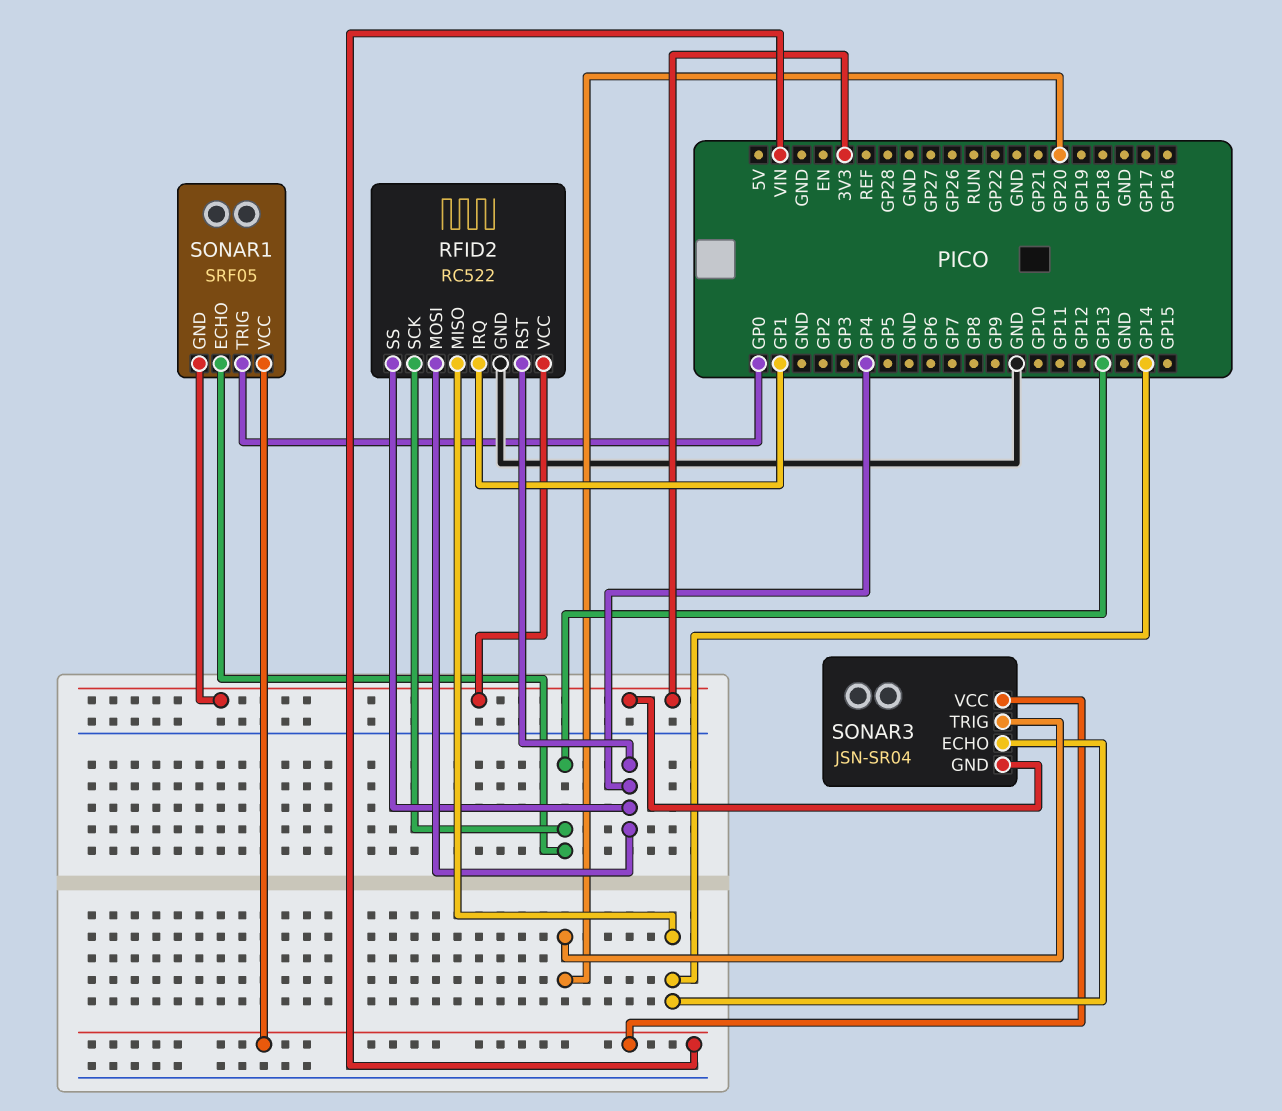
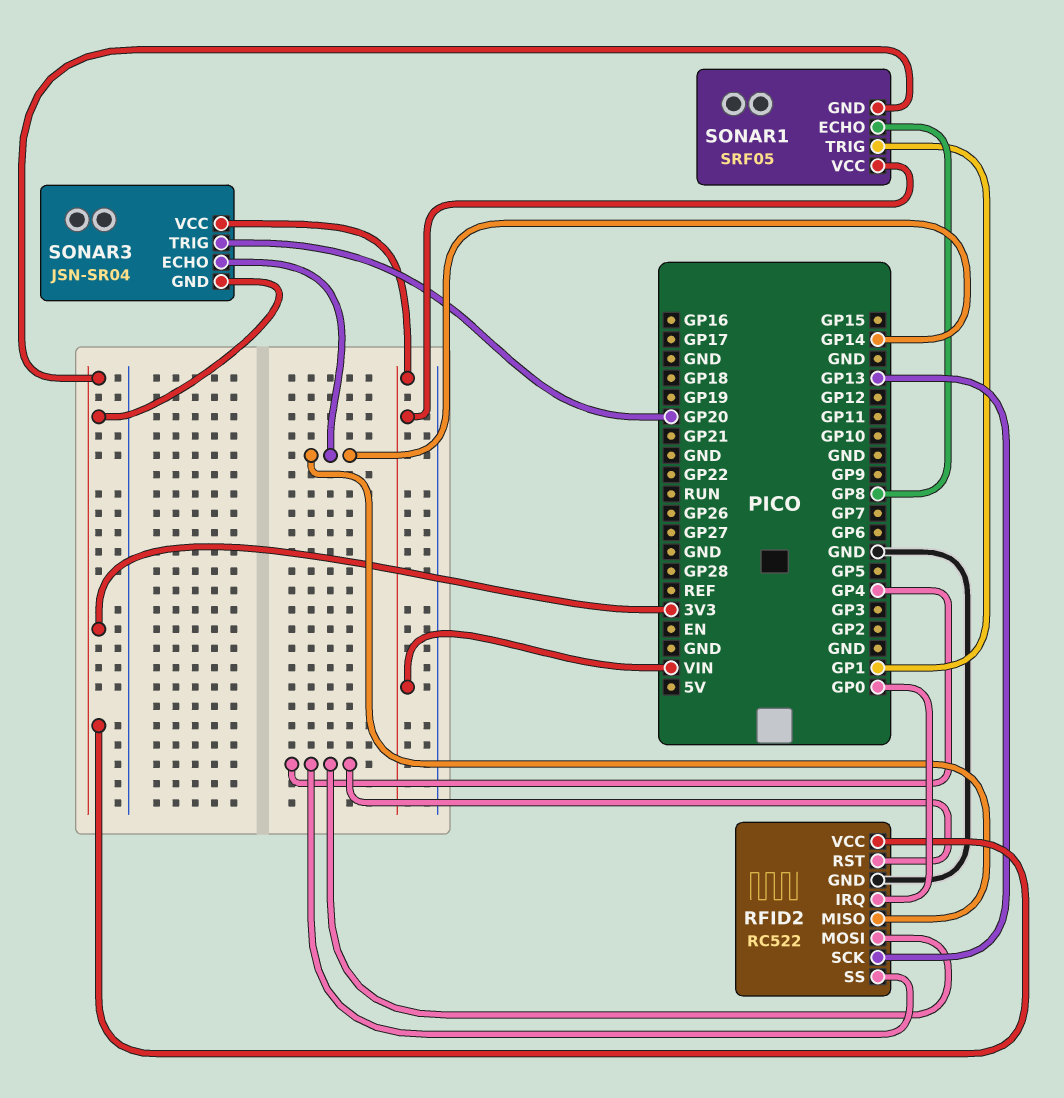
RFID2 pin IRQ: GP1 -> GP0
SONAR1 pin ECHO: GP13 -> GP8
SONAR1 pin TRIG: GP0 -> GP1

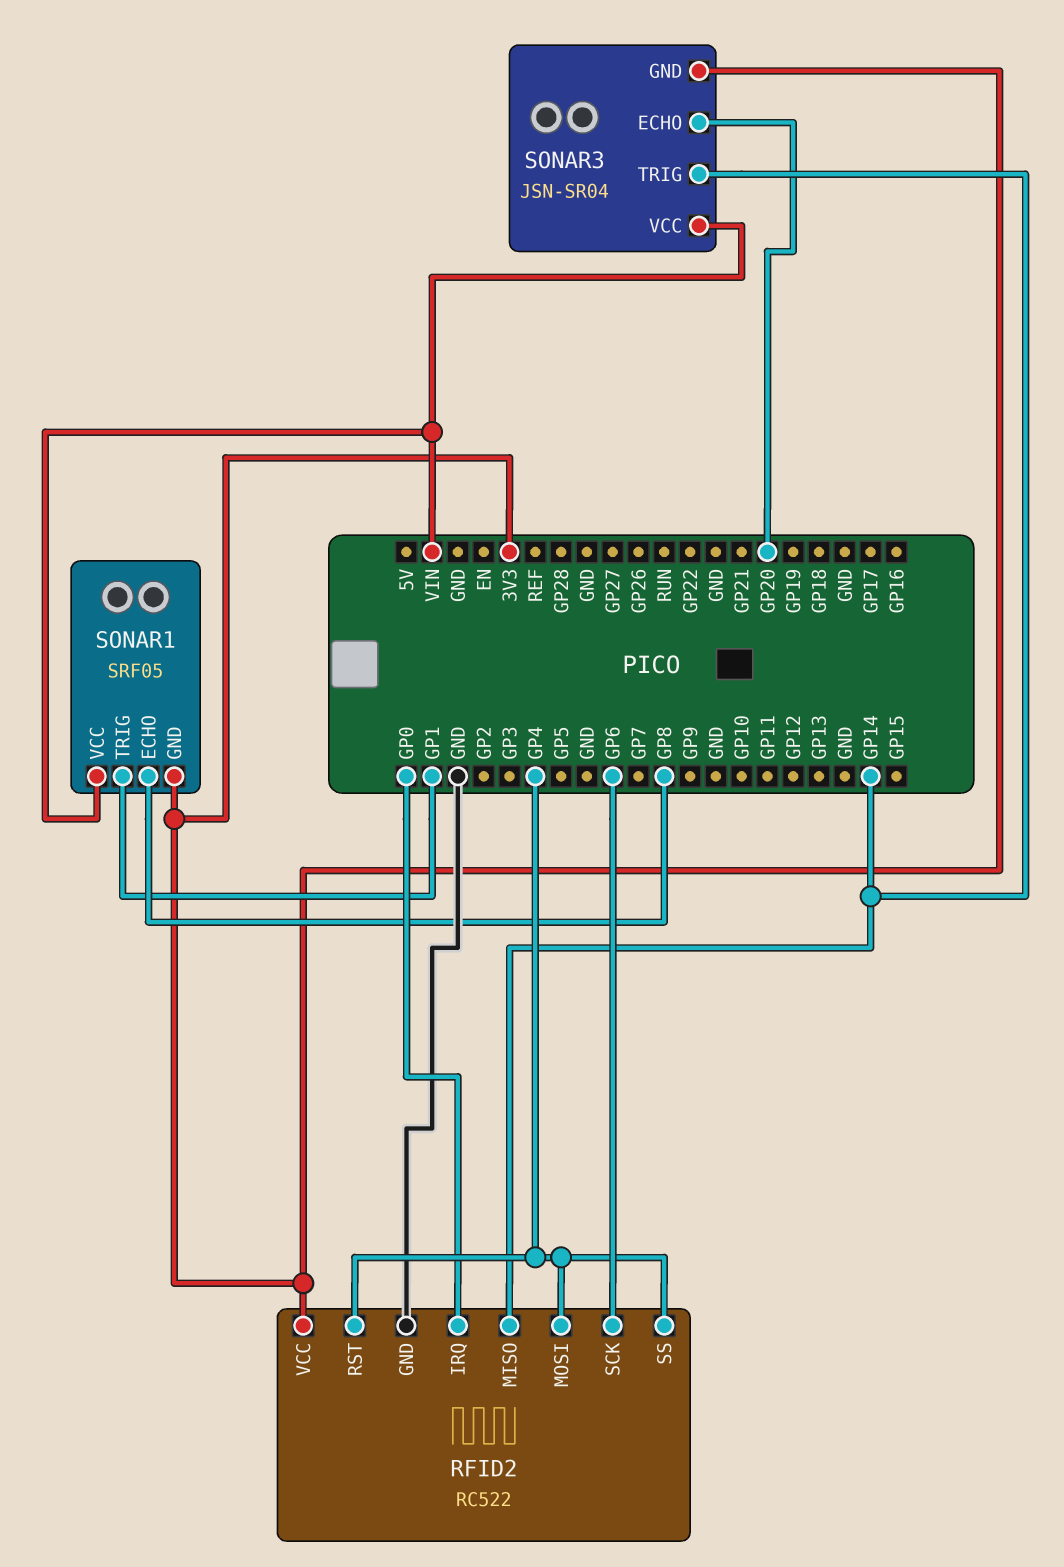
RFID2 pin SCK: GP13 -> GP6
SONAR3 pin ECHO: GP14 -> GP20
SONAR3 pin TRIG: GP20 -> GP14

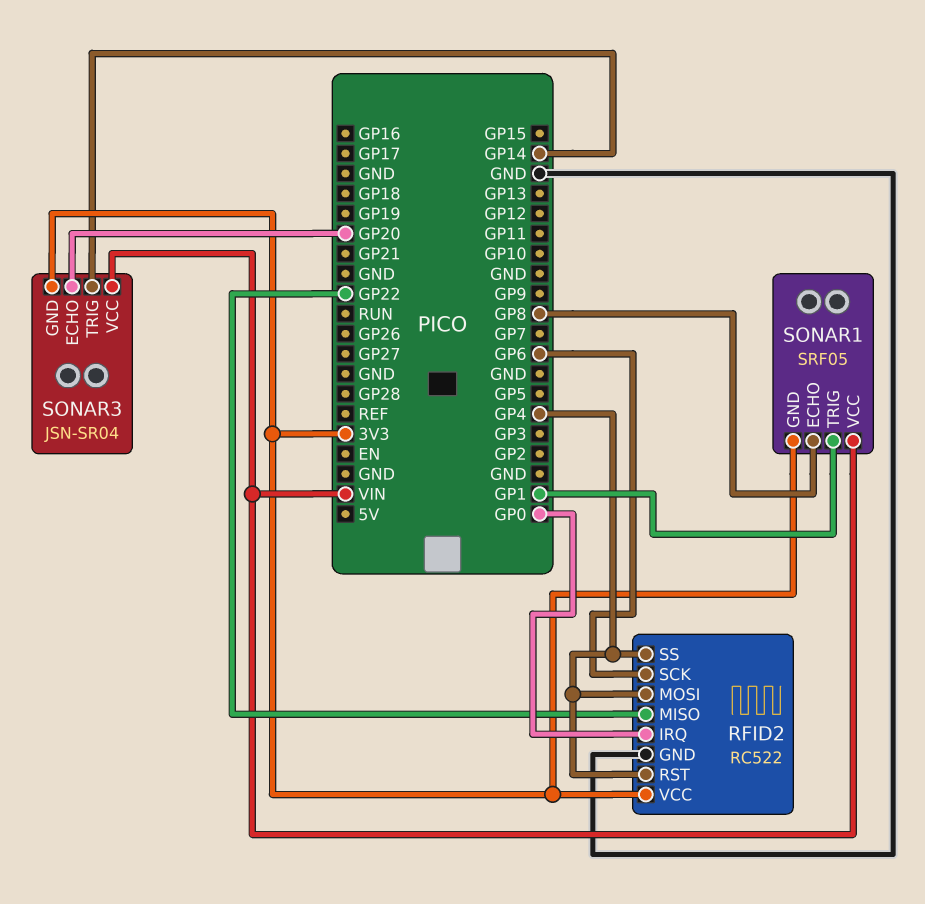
RFID2 pin MISO: GP14 -> GP22

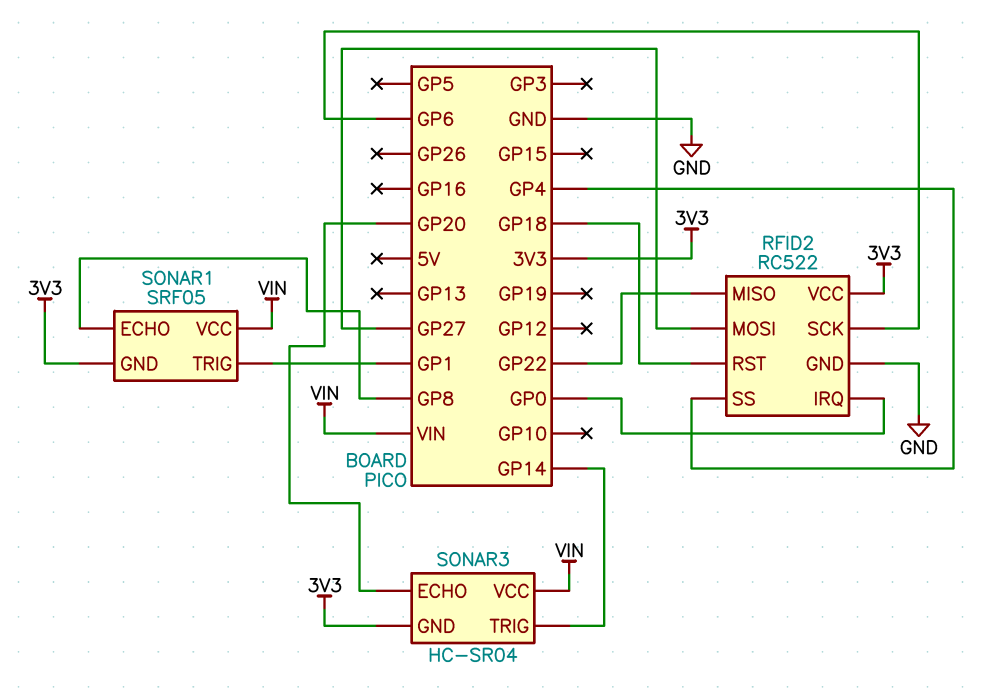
RFID2 pin MOSI: GP4 -> GP27
RFID2 pin RST: GP4 -> GP18
SONAR3: JSN-SR04 -> HC-SR04

